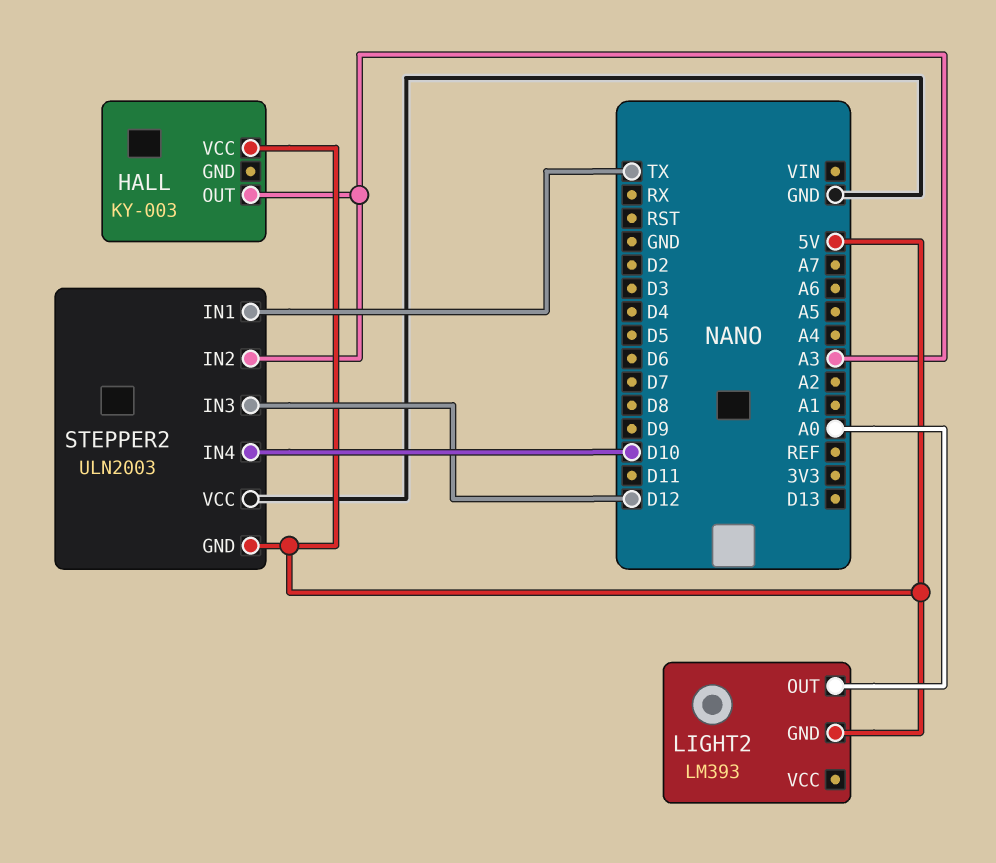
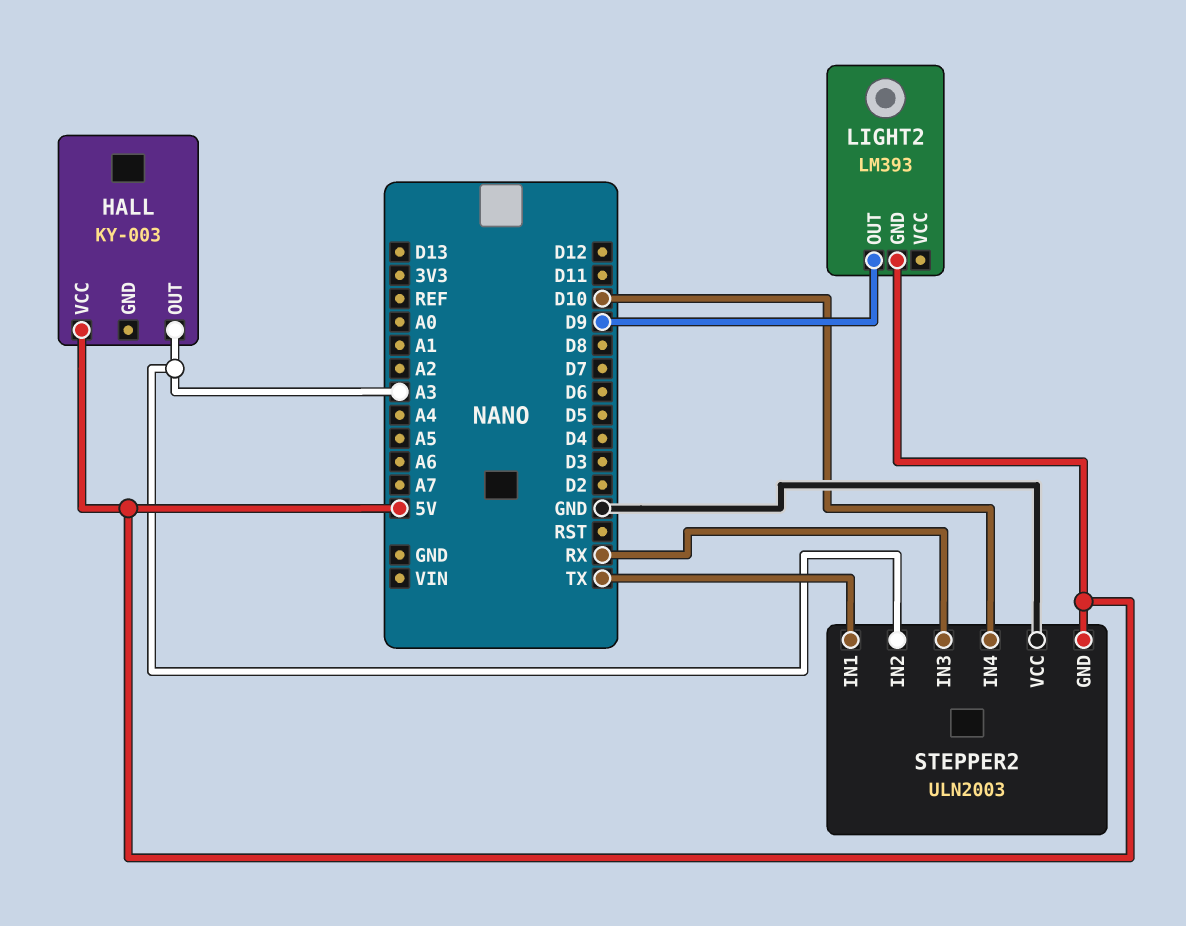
LIGHT2 pin OUT: A0 -> D9
STEPPER2 pin IN3: D12 -> RX

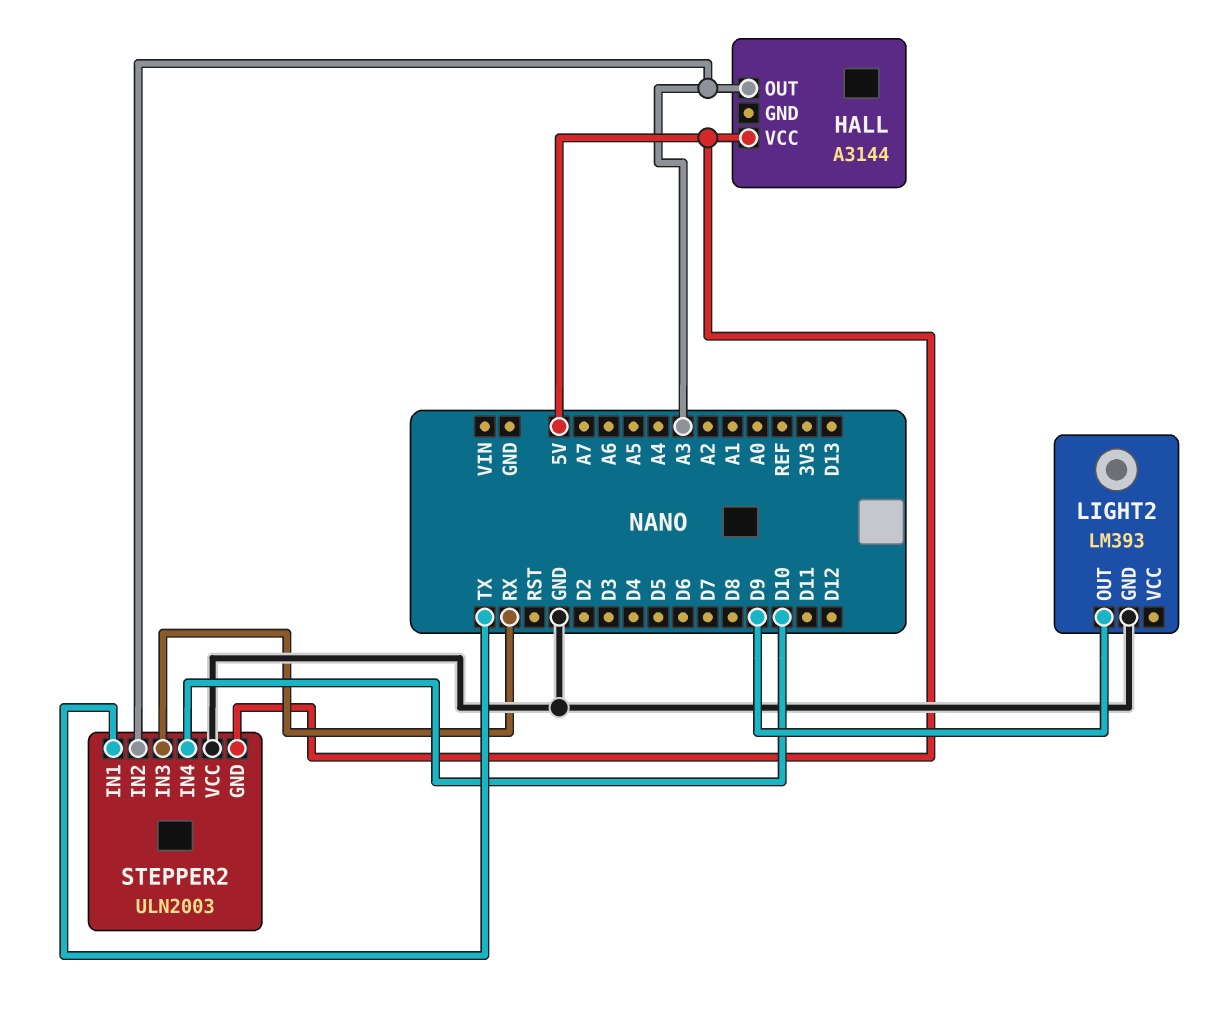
HALL: KY-003 -> A3144
LIGHT2 pin GND: 5V -> GND

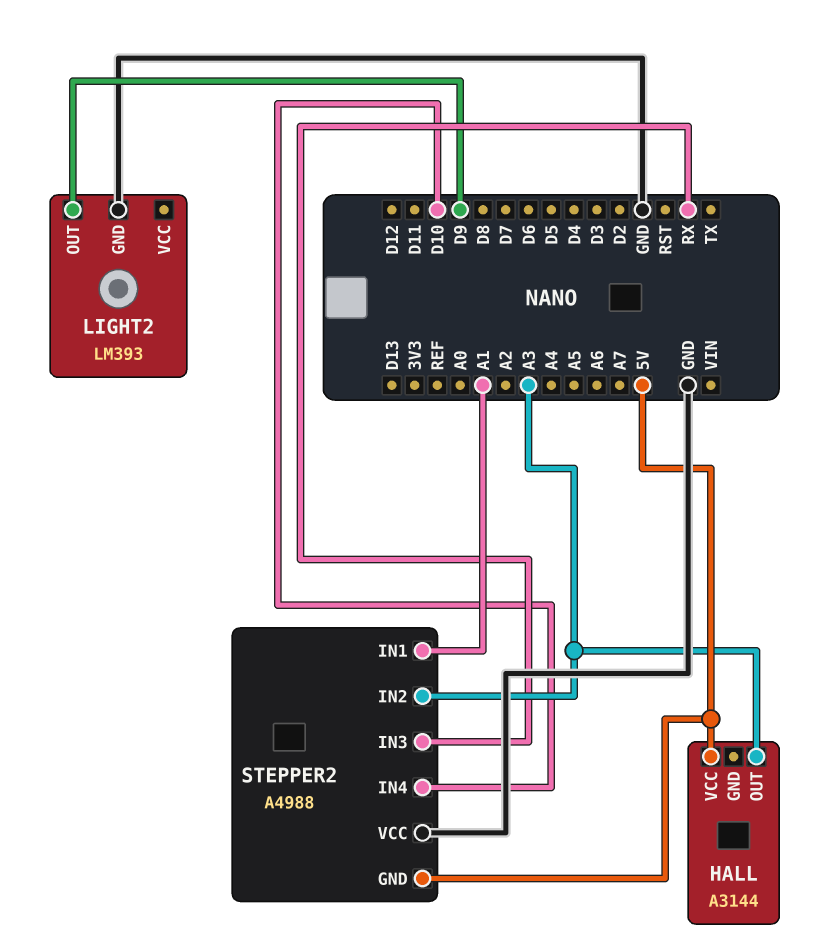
STEPPER2: ULN2003 -> A4988
STEPPER2 pin IN1: TX -> A1

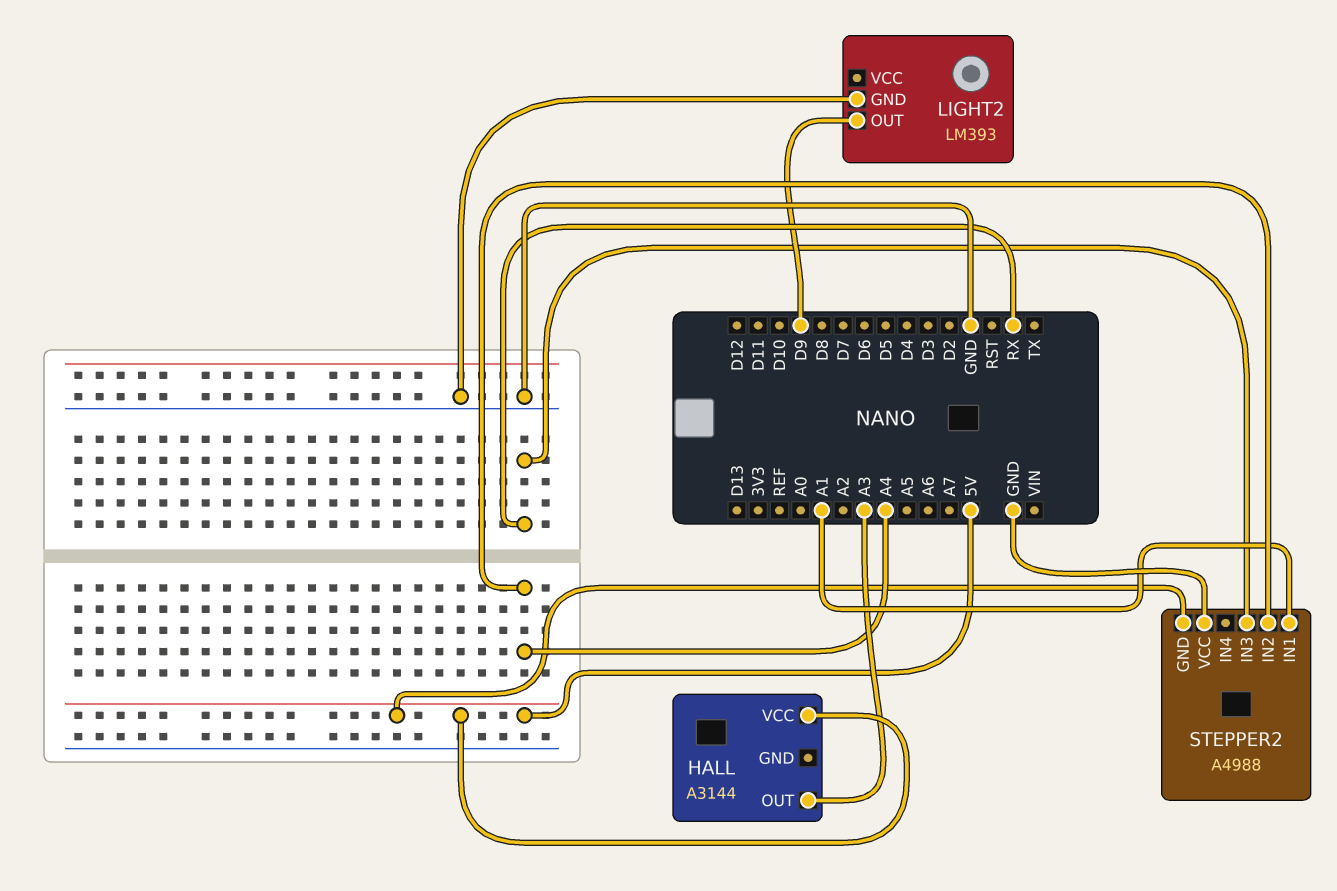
STEPPER2 pin IN2: A3 -> A4
STEPPER2 pin IN4: D10 -> none

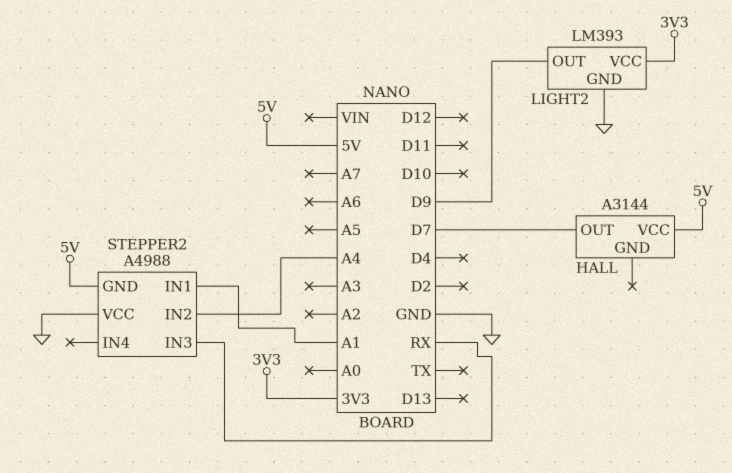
HALL pin OUT: A3 -> D7
LIGHT2 pin VCC: none -> 3V3

